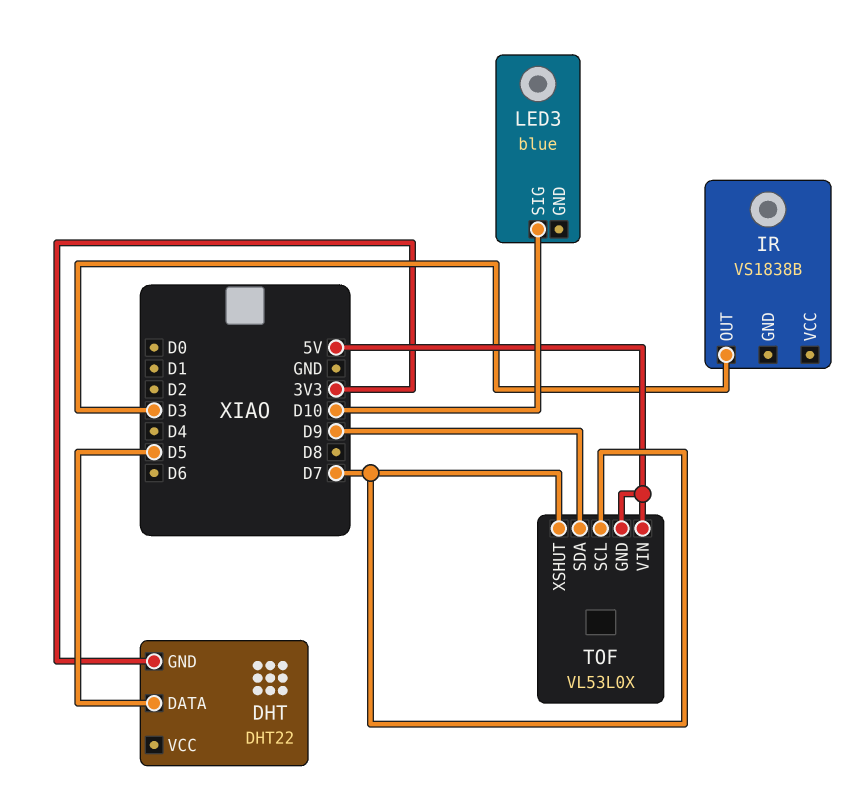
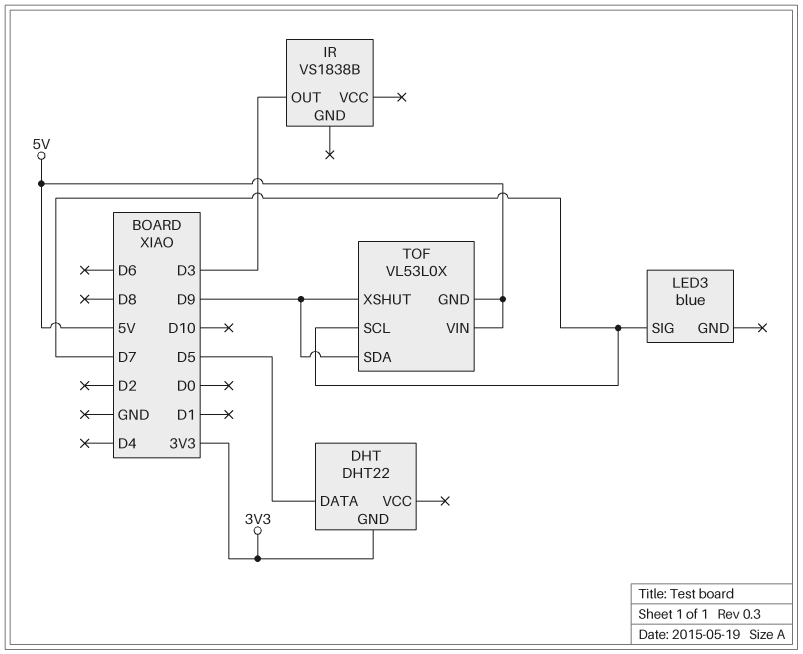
LED3 pin SIG: D10 -> D7
TOF pin XSHUT: D7 -> D9

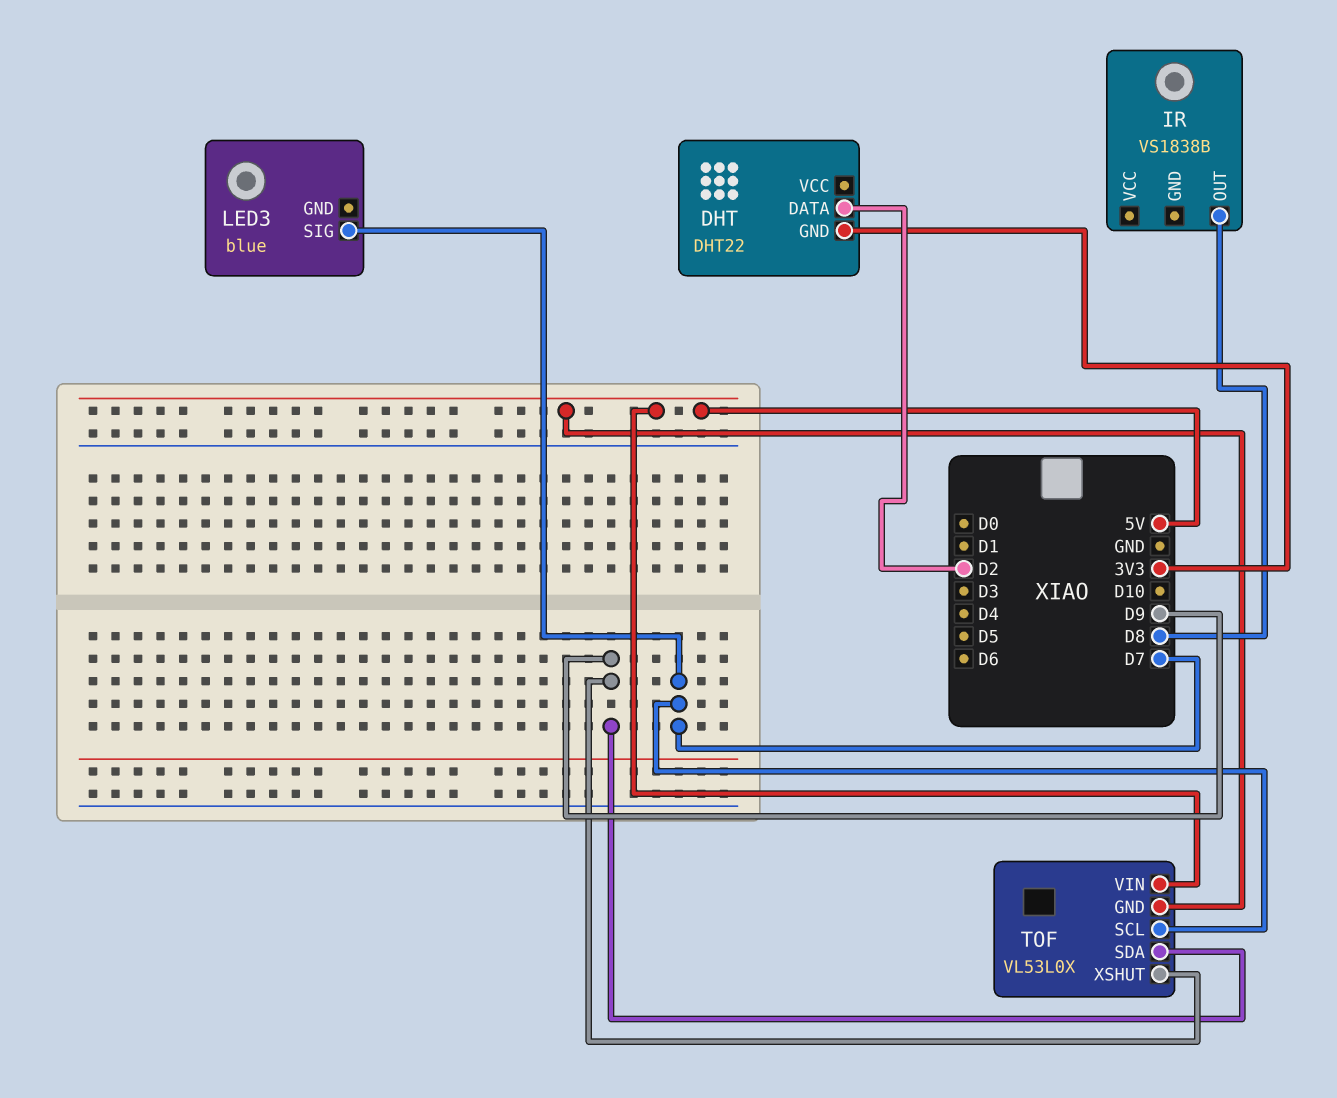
DHT pin DATA: D5 -> D2
IR pin OUT: D3 -> D8

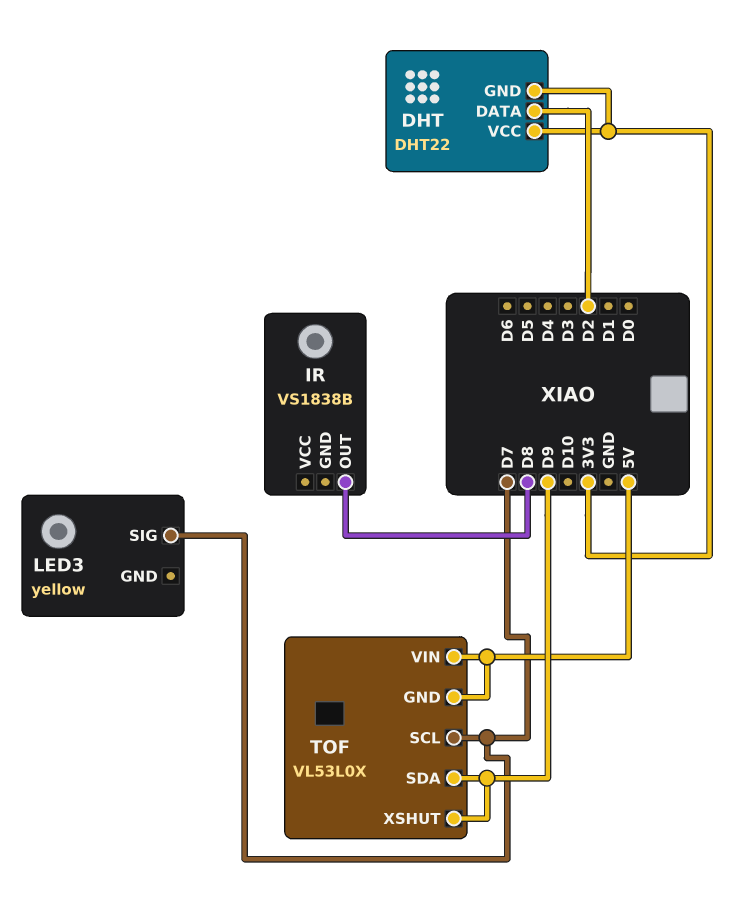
DHT pin VCC: none -> 3V3
LED3: blue -> yellow

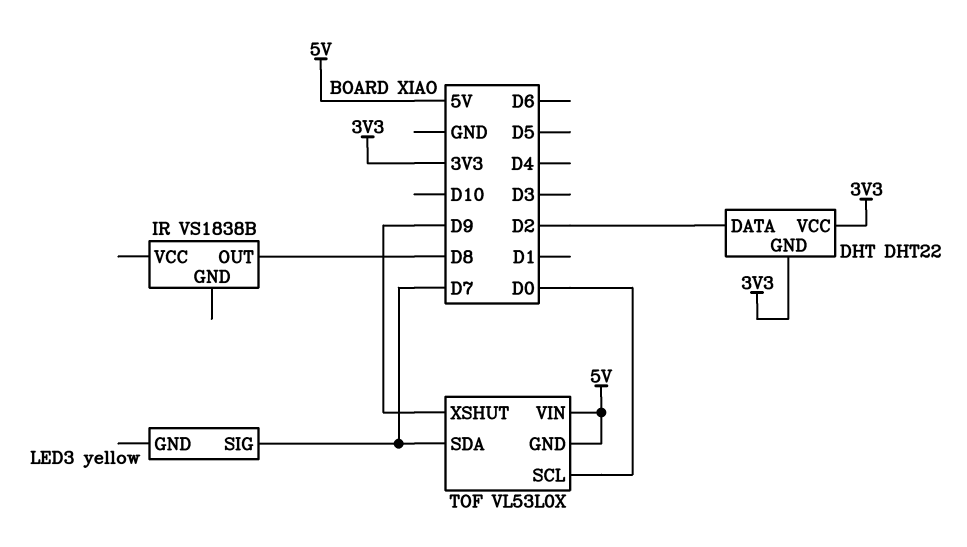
TOF pin SCL: D7 -> D0
TOF pin SDA: D9 -> D7

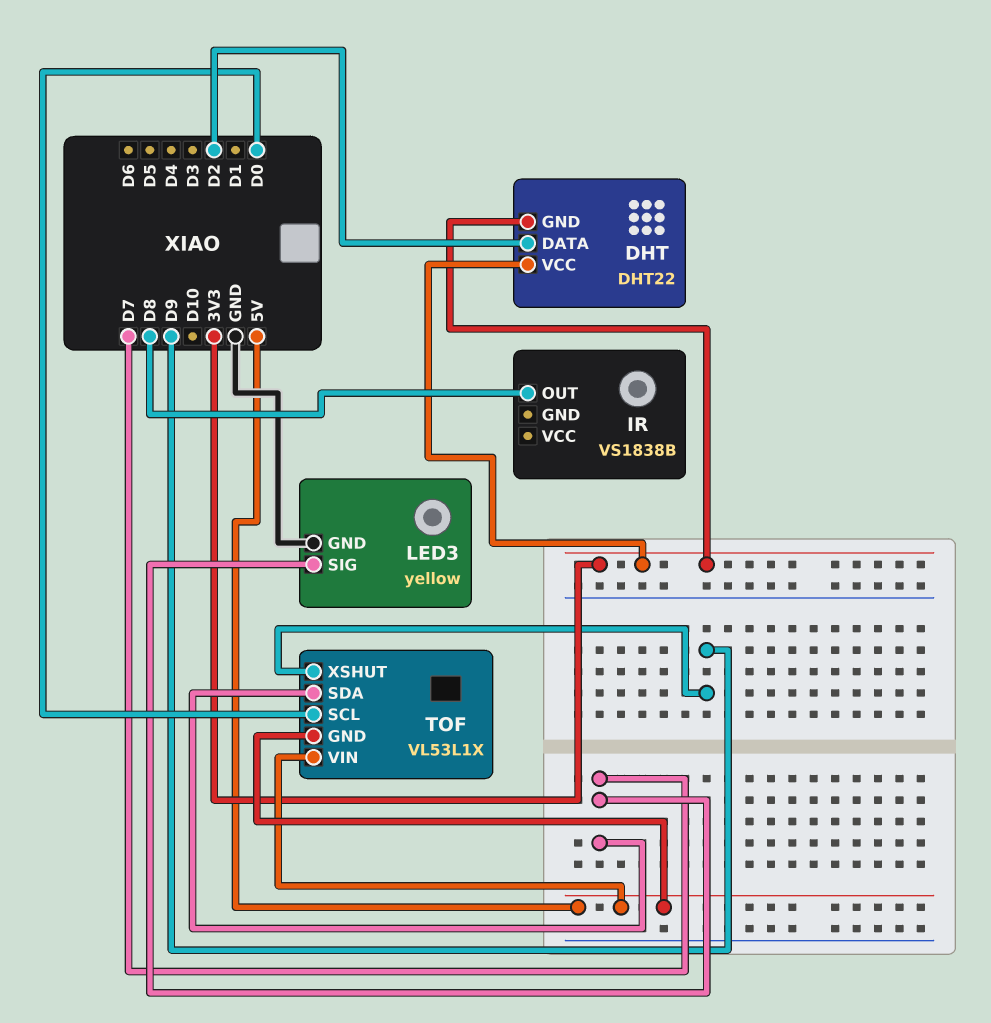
LED3 pin GND: none -> GND
TOF: VL53L0X -> VL53L1X

